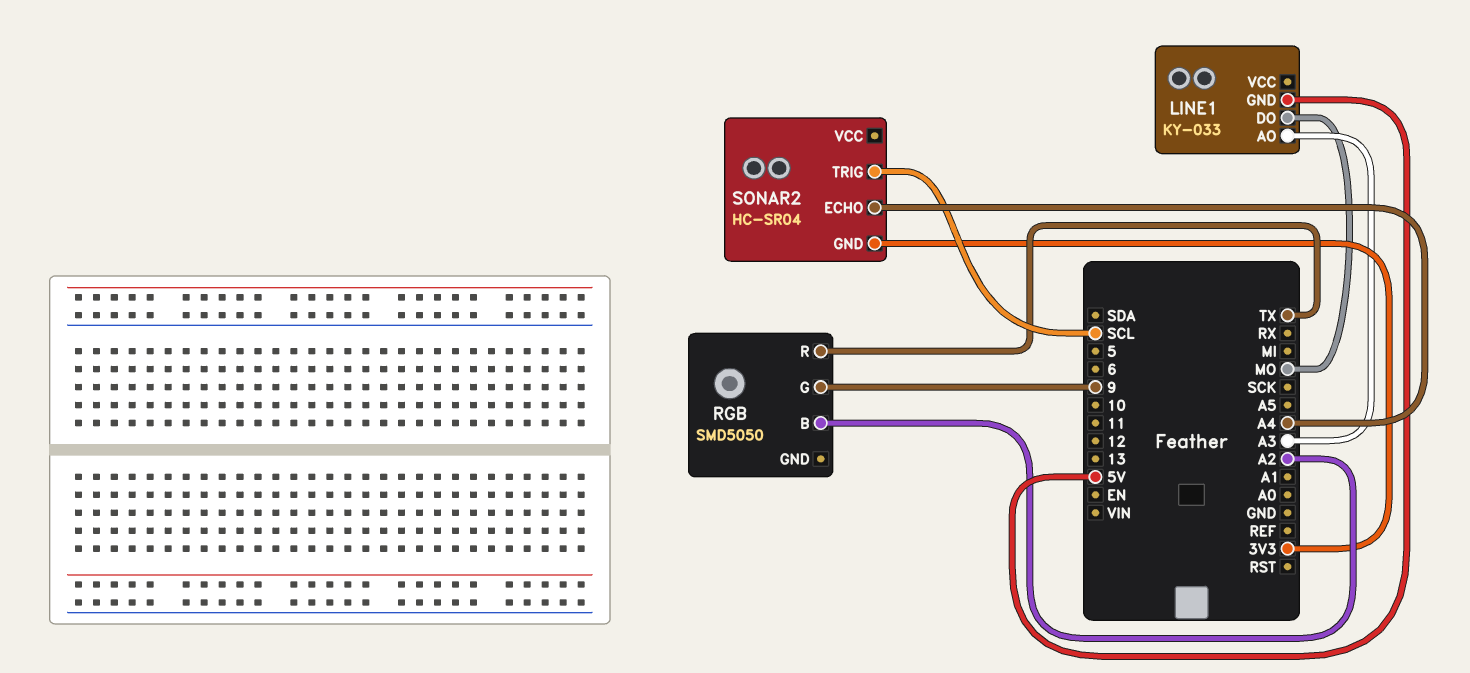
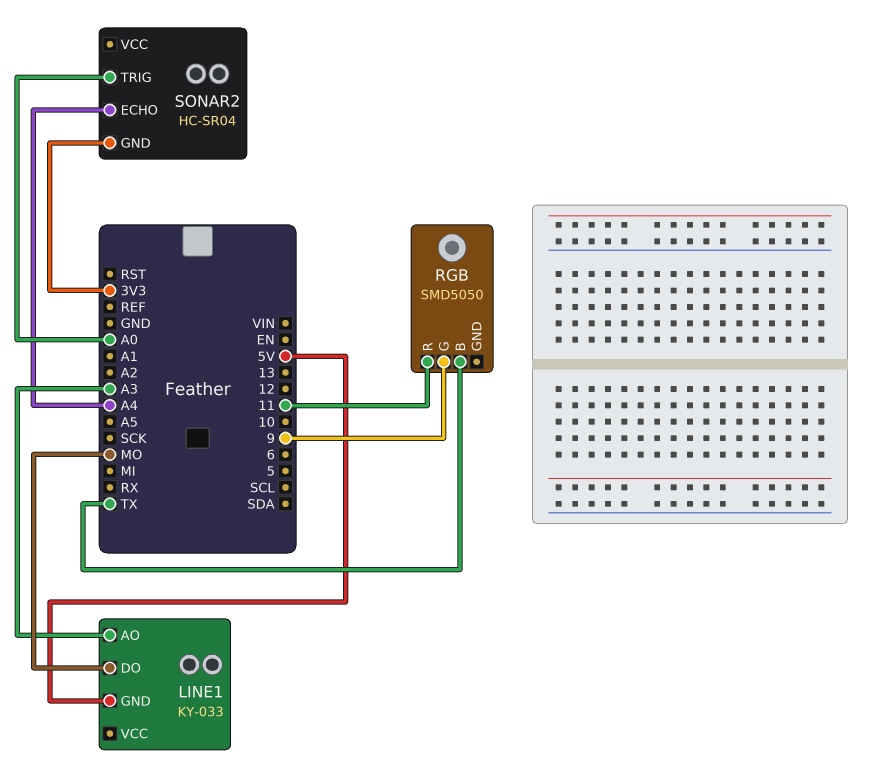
RGB pin B: A2 -> TX
RGB pin R: TX -> 11
SONAR2 pin TRIG: SCL -> A0

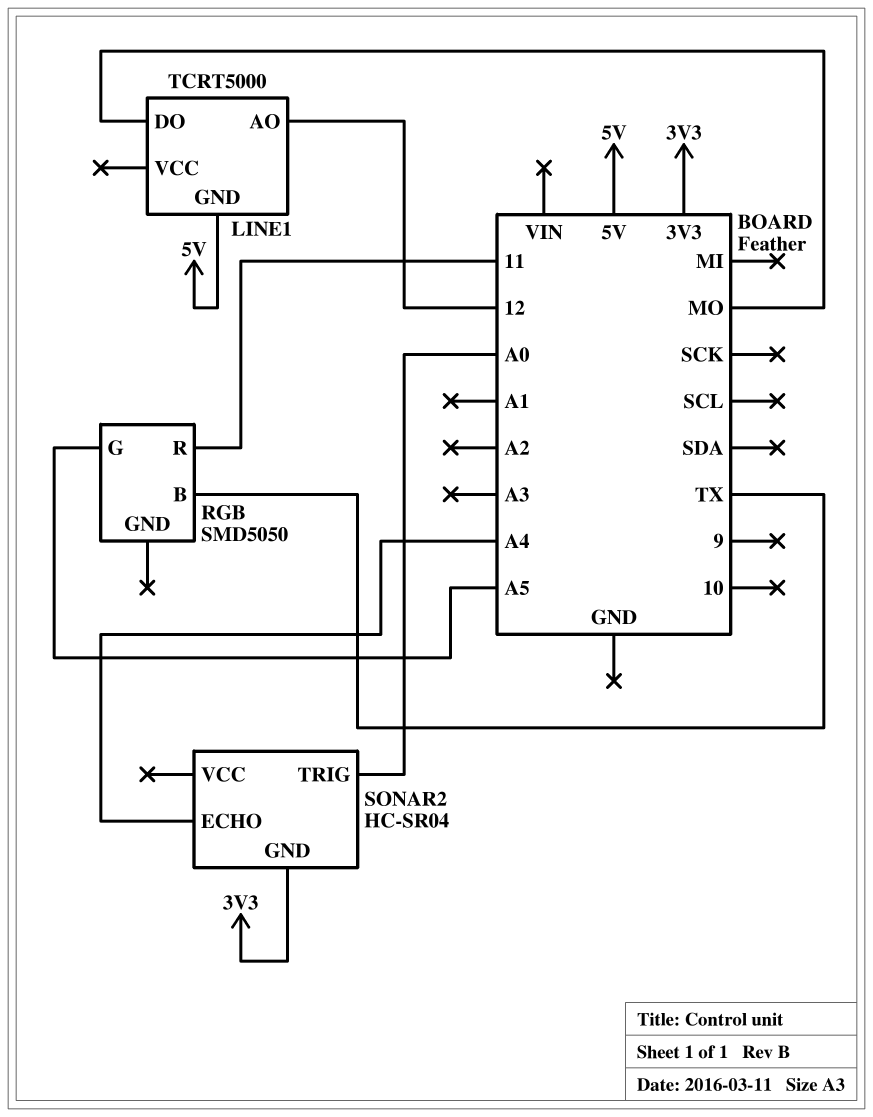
LINE1: KY-033 -> TCRT5000
LINE1 pin AO: A3 -> 12
RGB pin G: 9 -> A5

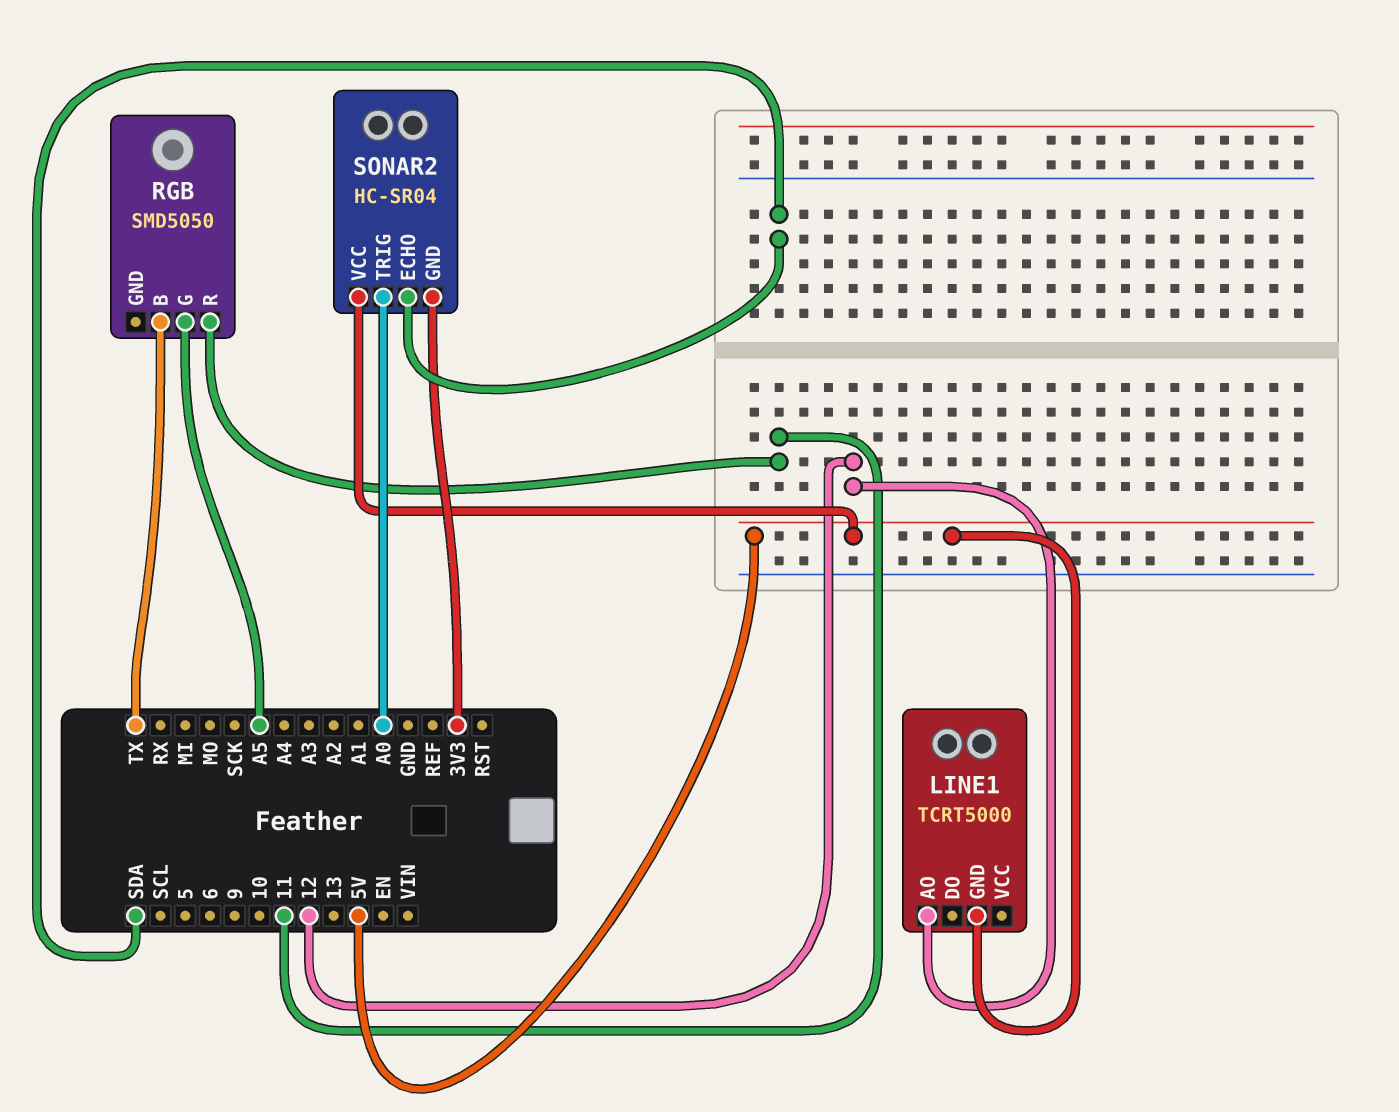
LINE1 pin DO: MO -> none
SONAR2 pin ECHO: A4 -> SDA
SONAR2 pin VCC: none -> 5V

